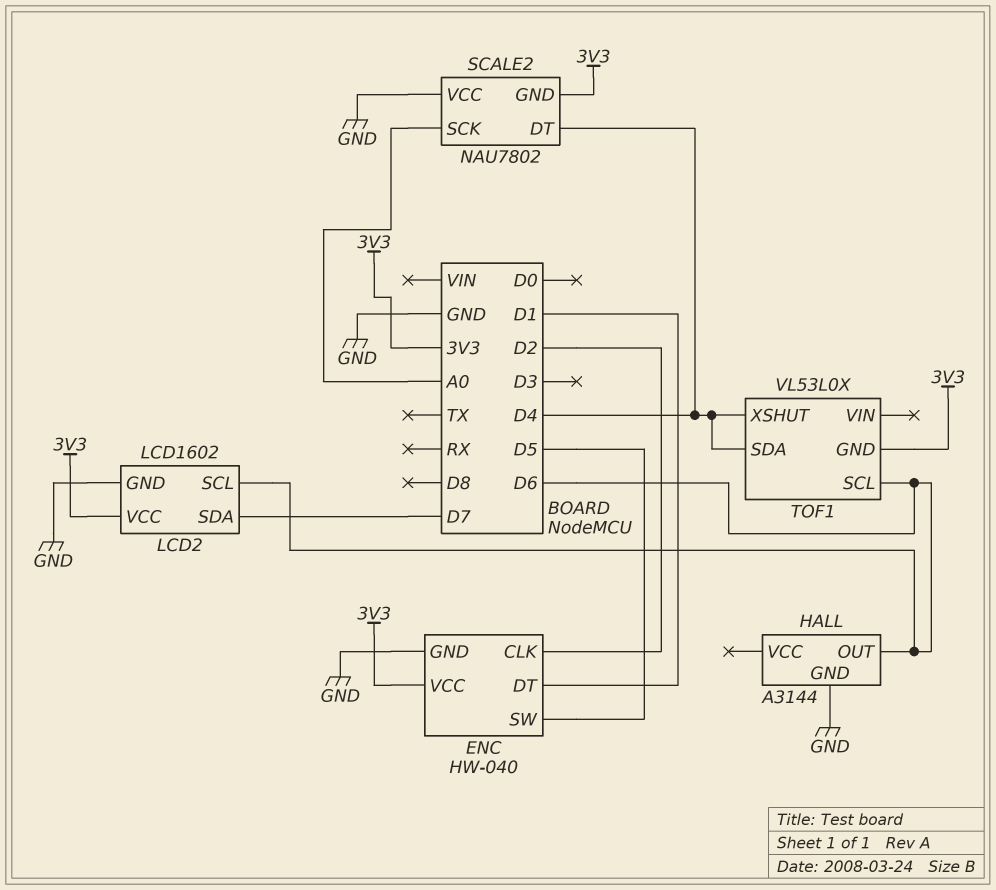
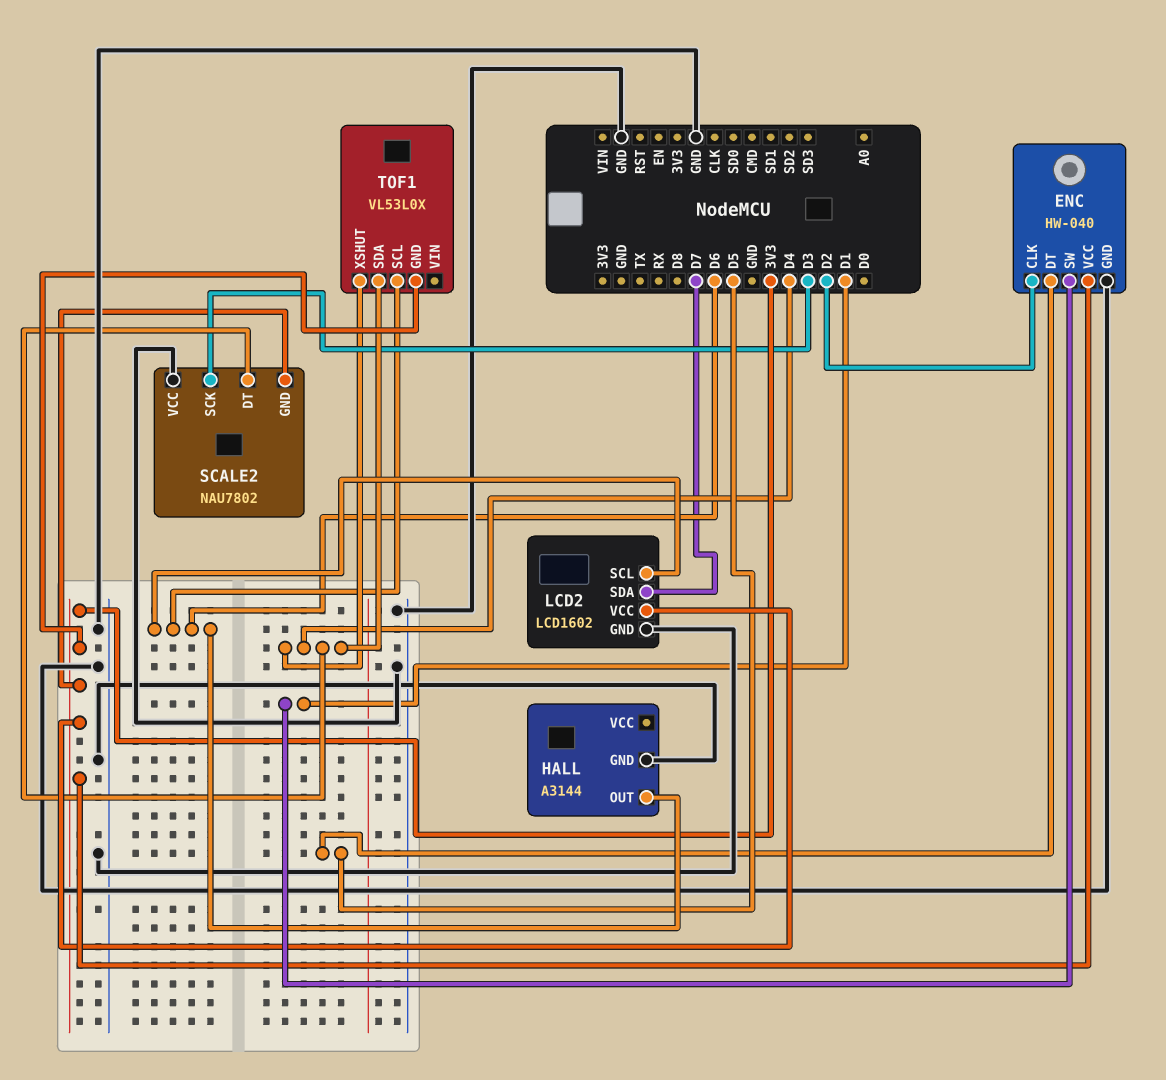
ENC pin DT: D1 -> D5
ENC pin SW: D5 -> D1
SCALE2 pin SCK: A0 -> D3

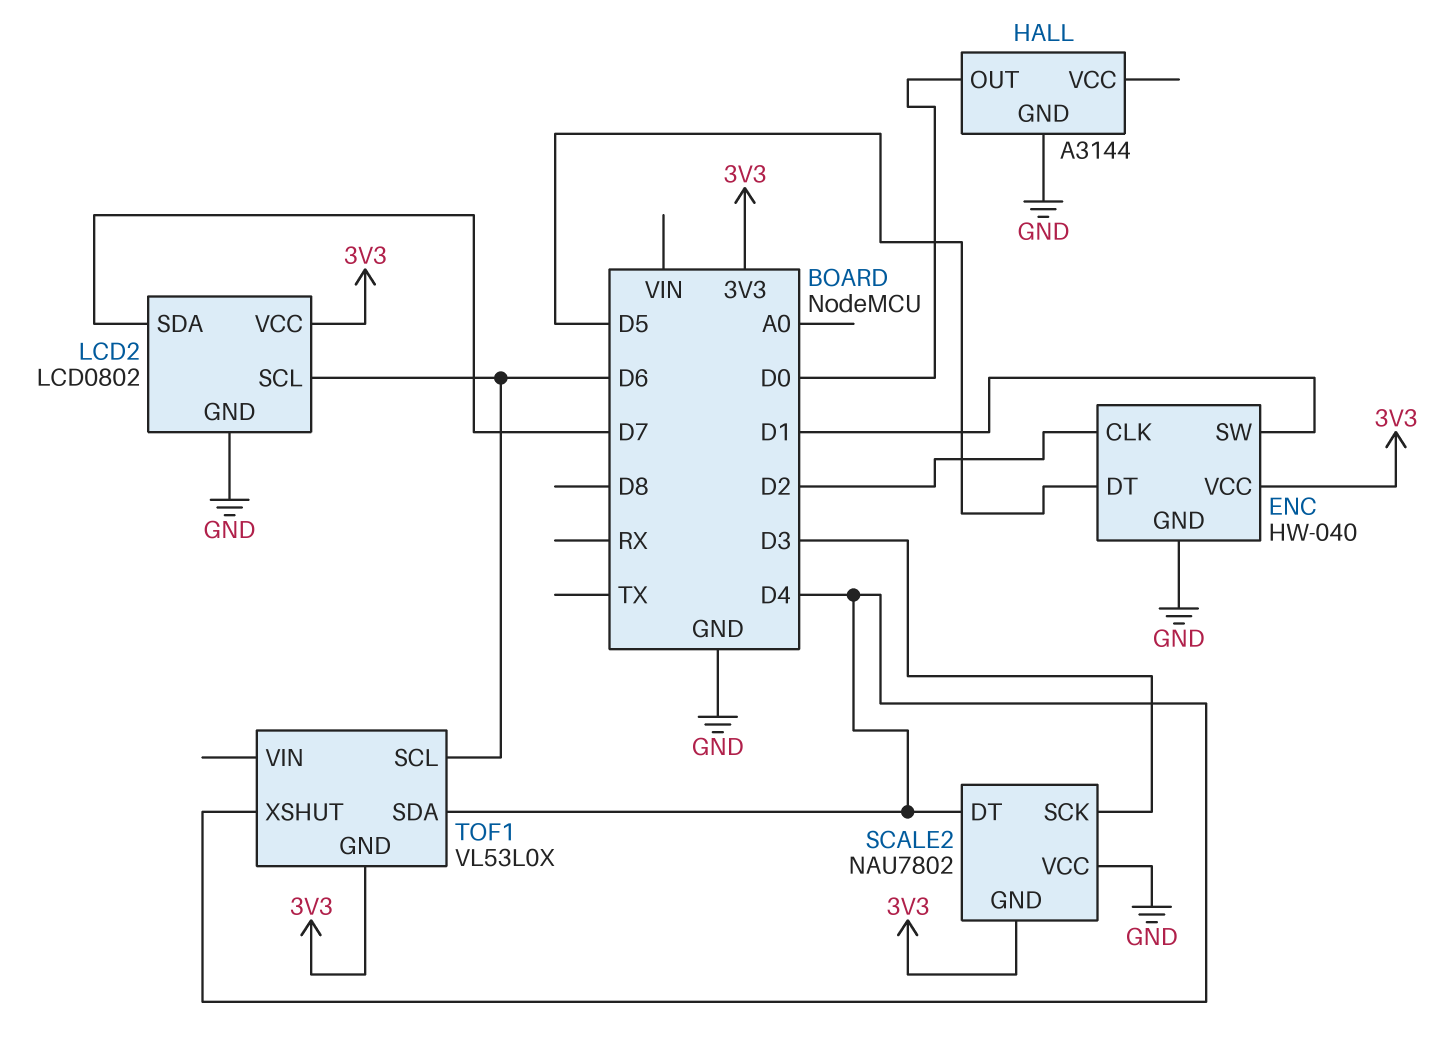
HALL pin OUT: D6 -> D0
LCD2: LCD1602 -> LCD0802

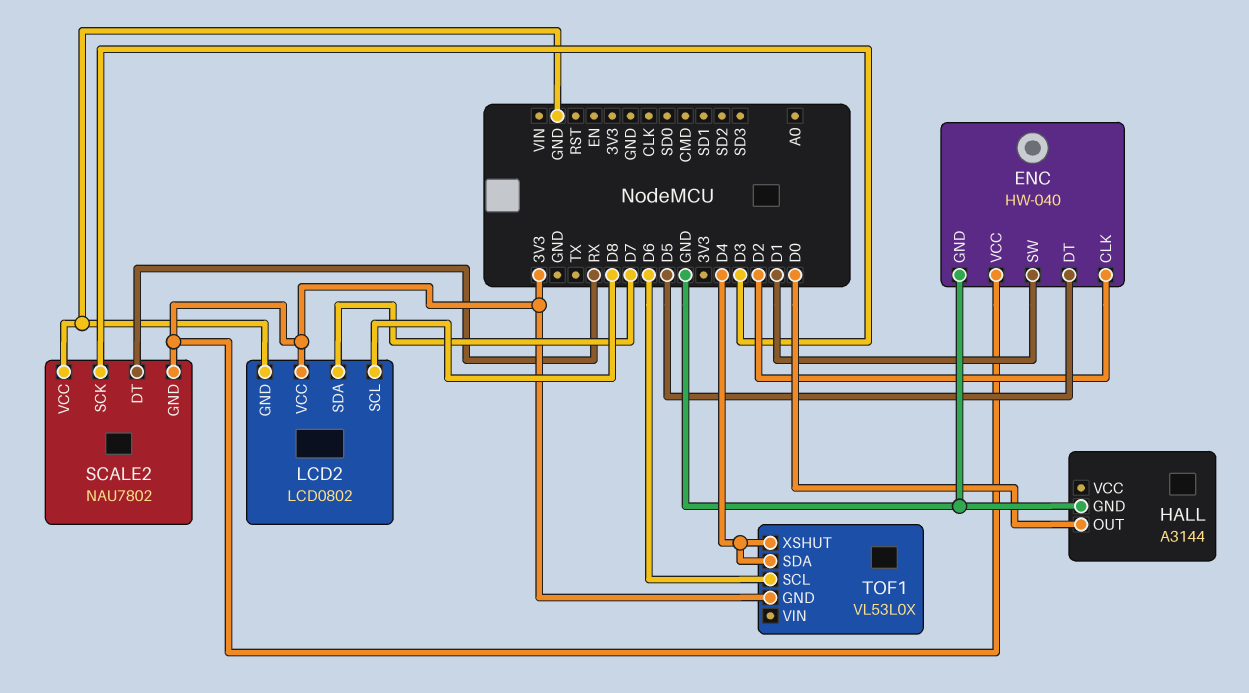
LCD2 pin SCL: D6 -> D8
SCALE2 pin DT: D4 -> RX

